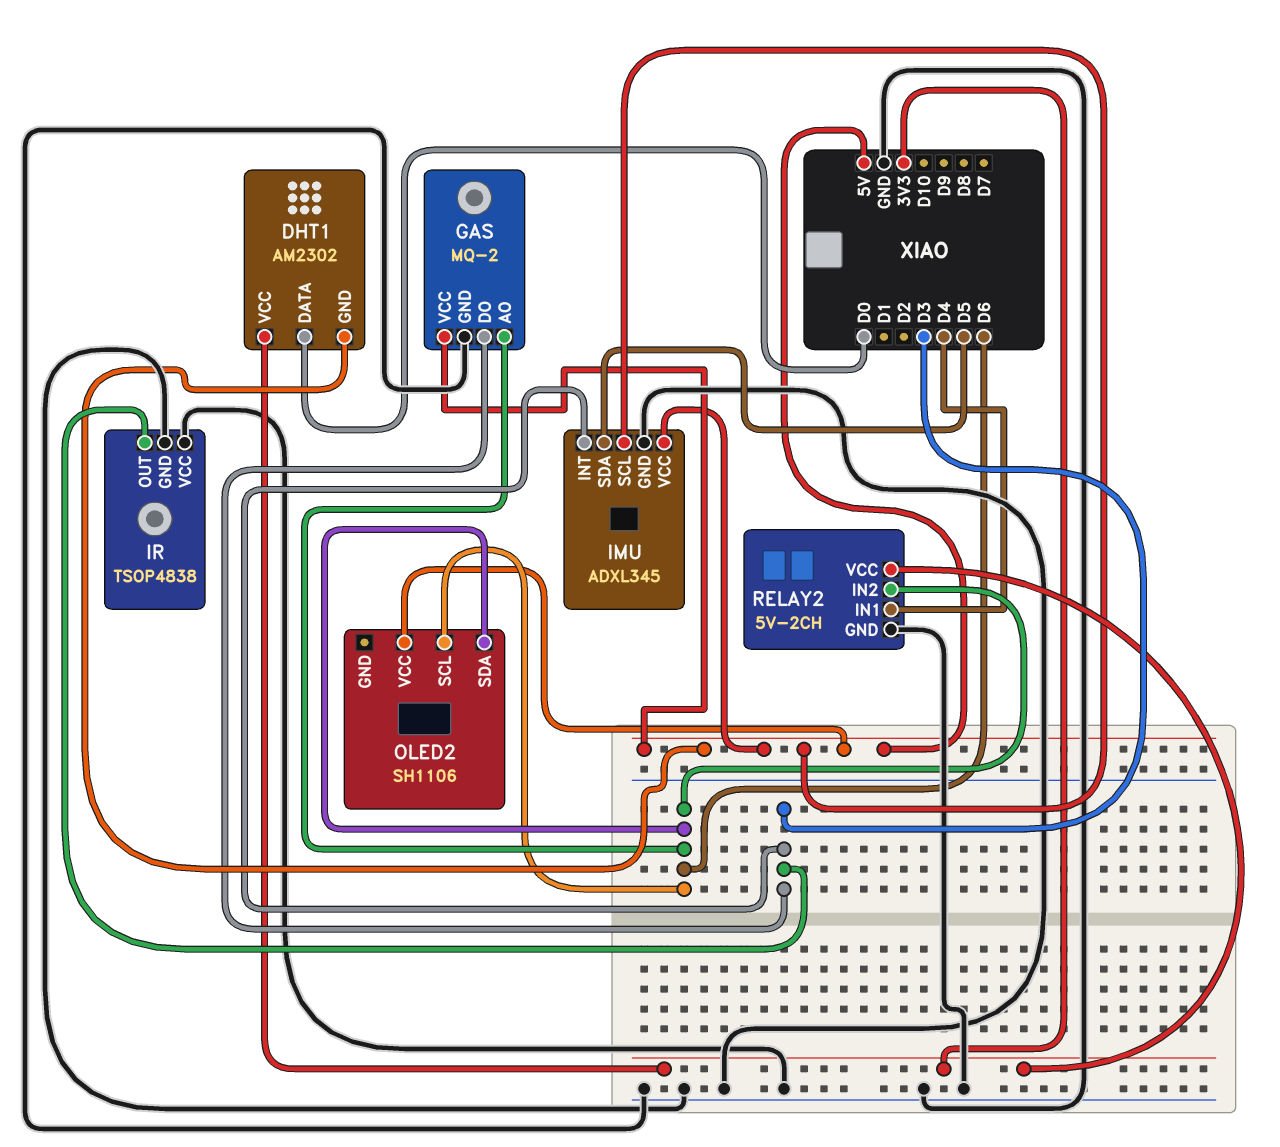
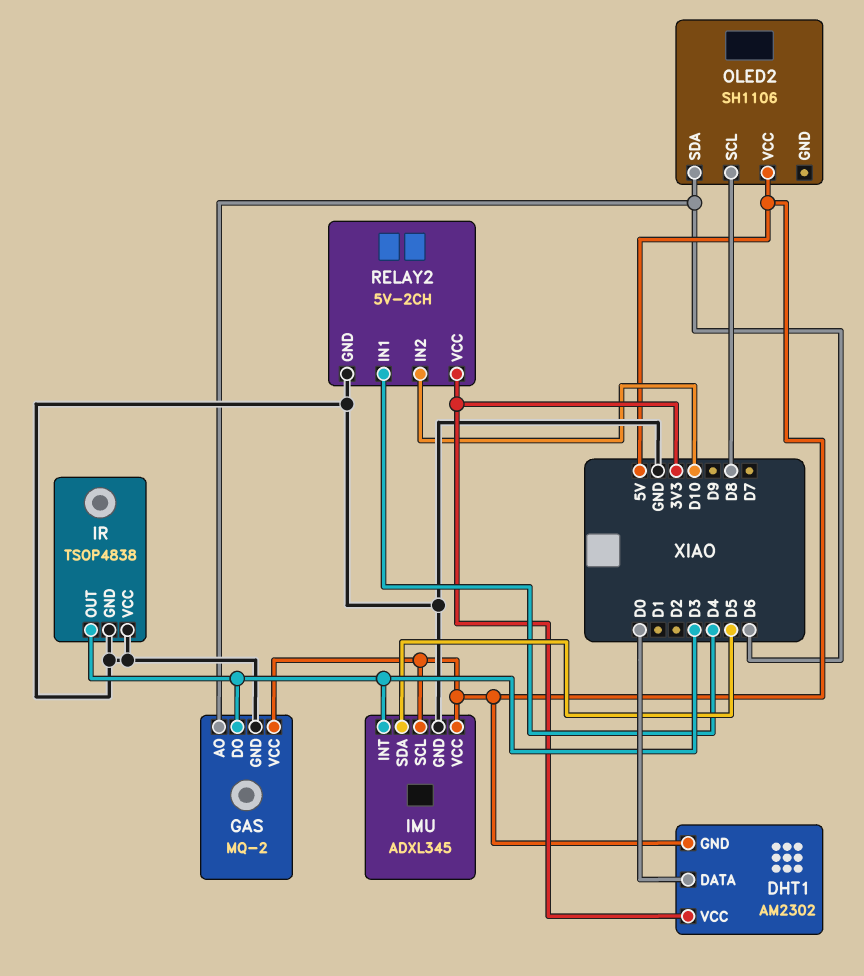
OLED2 pin SCL: D6 -> D8
RELAY2 pin IN2: D6 -> D10

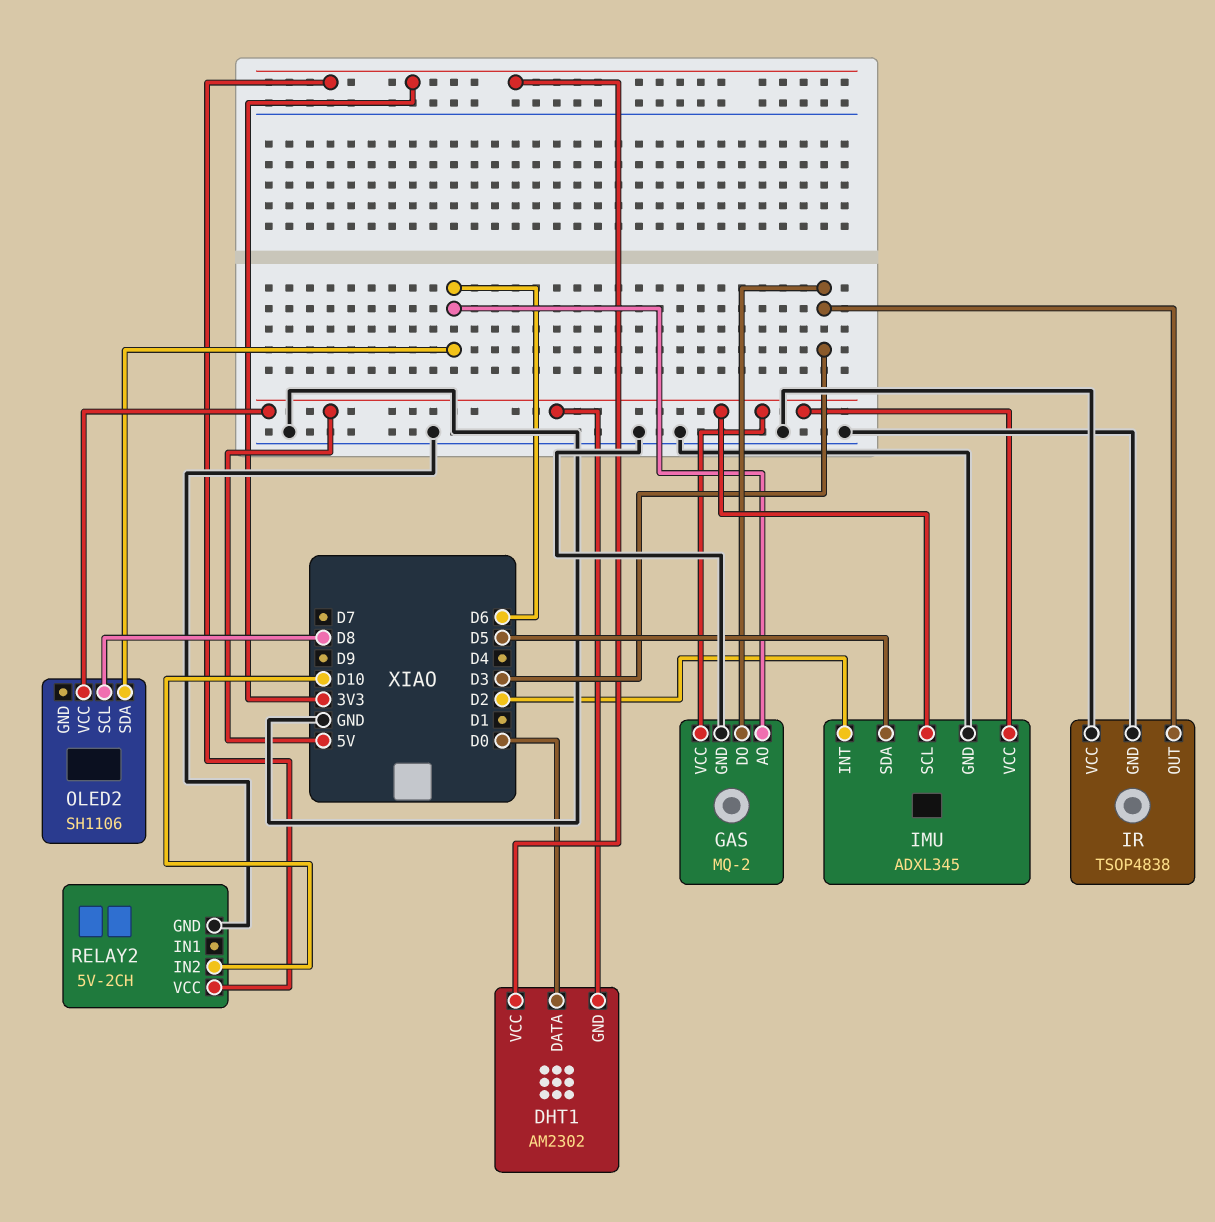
IMU pin INT: D3 -> D2
RELAY2 pin IN1: D4 -> none

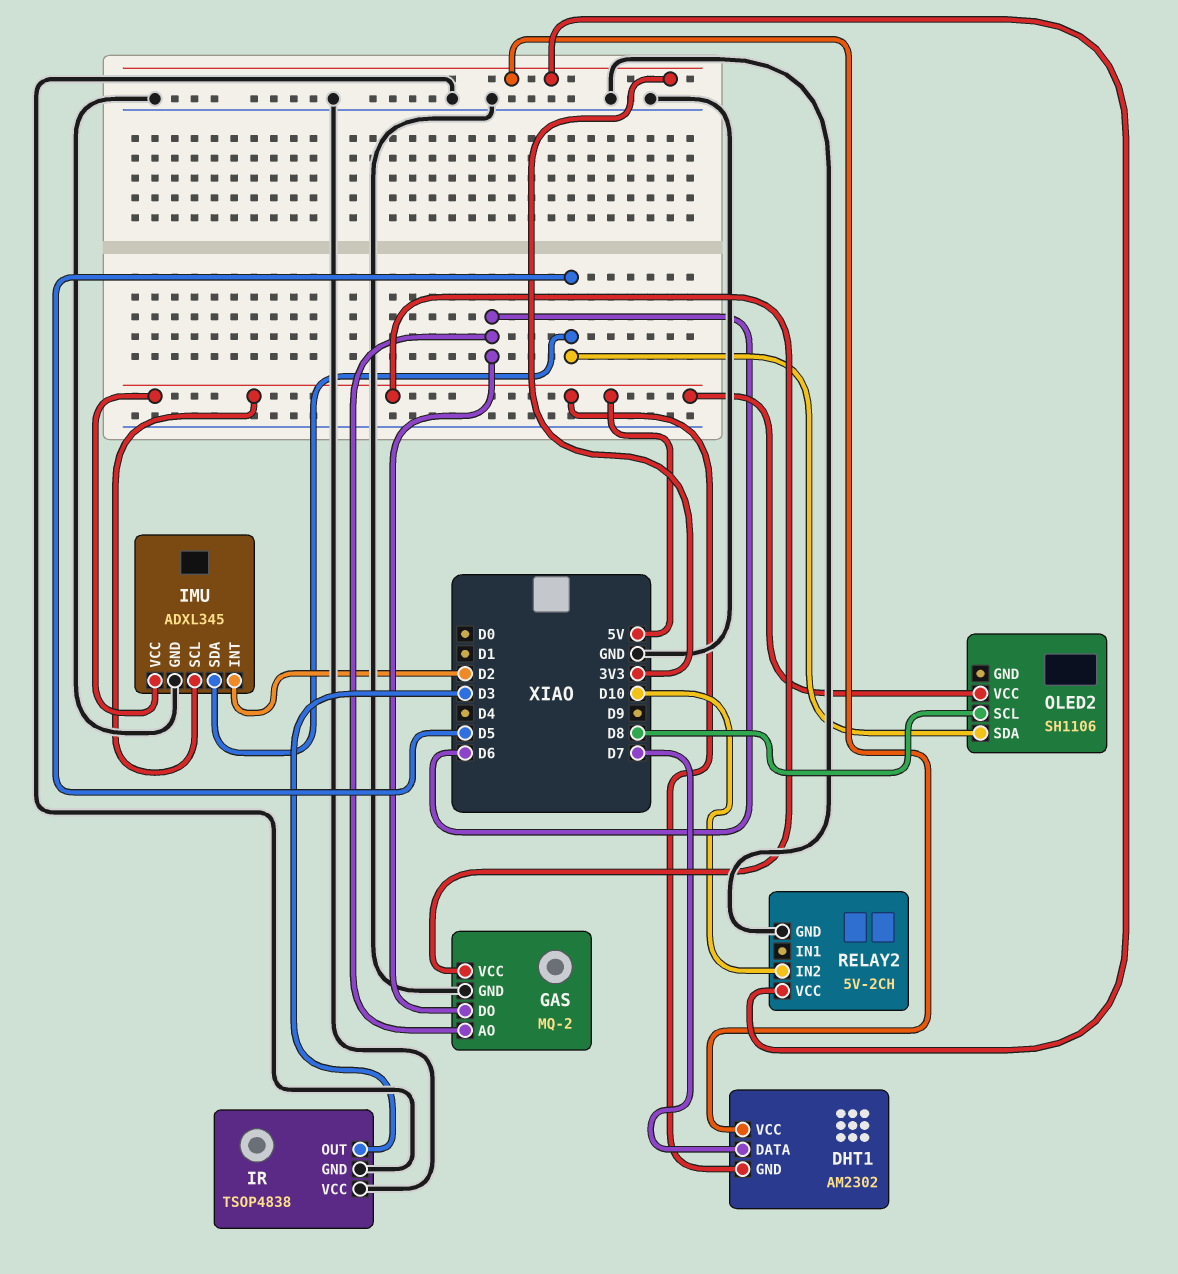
DHT1 pin DATA: D0 -> D7
GAS pin DO: D3 -> D6
OLED2 pin SDA: D6 -> D5

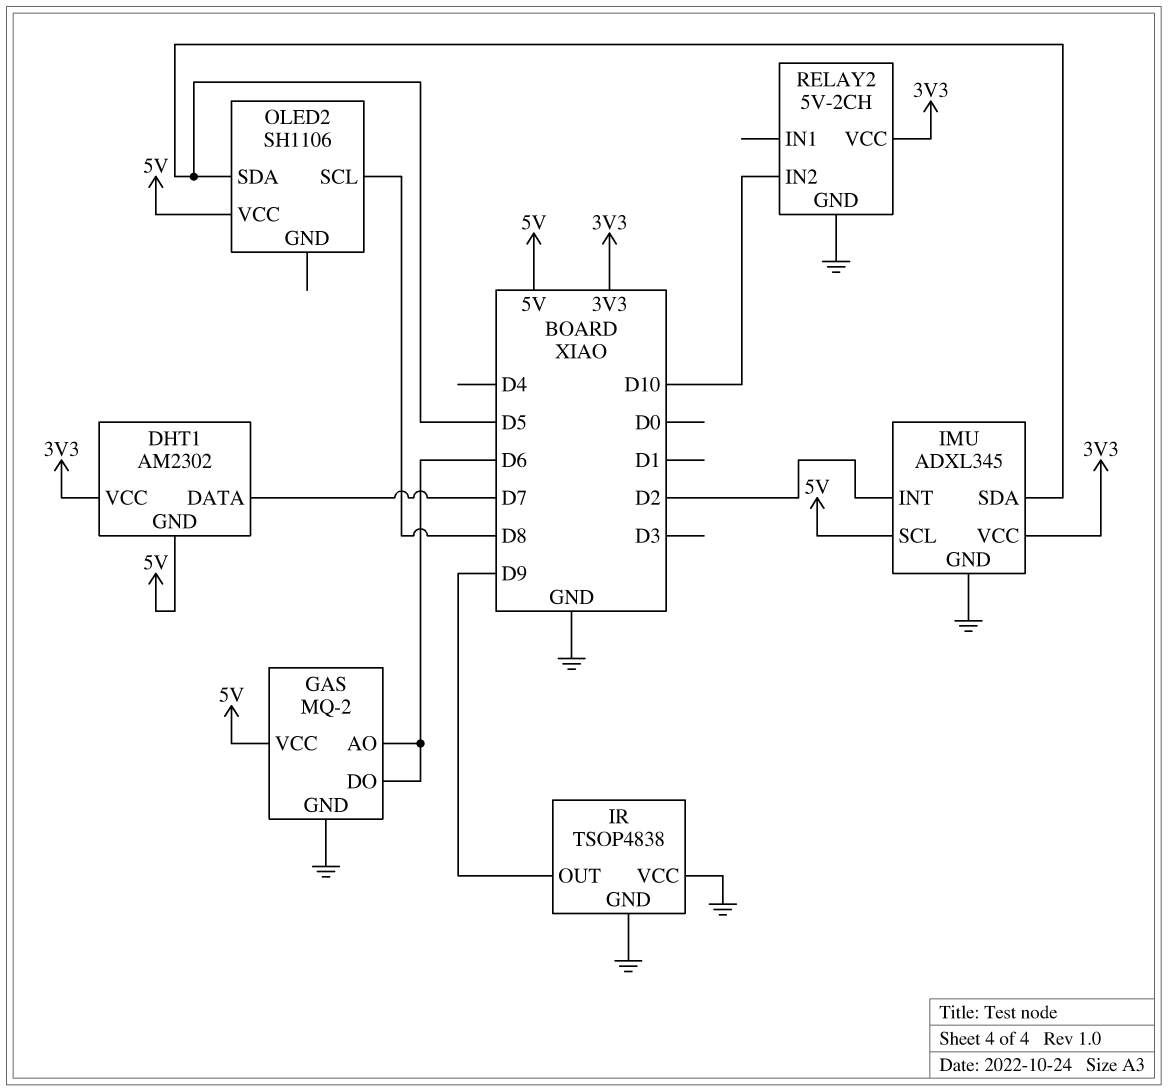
IMU pin VCC: 5V -> 3V3
IR pin OUT: D3 -> D9

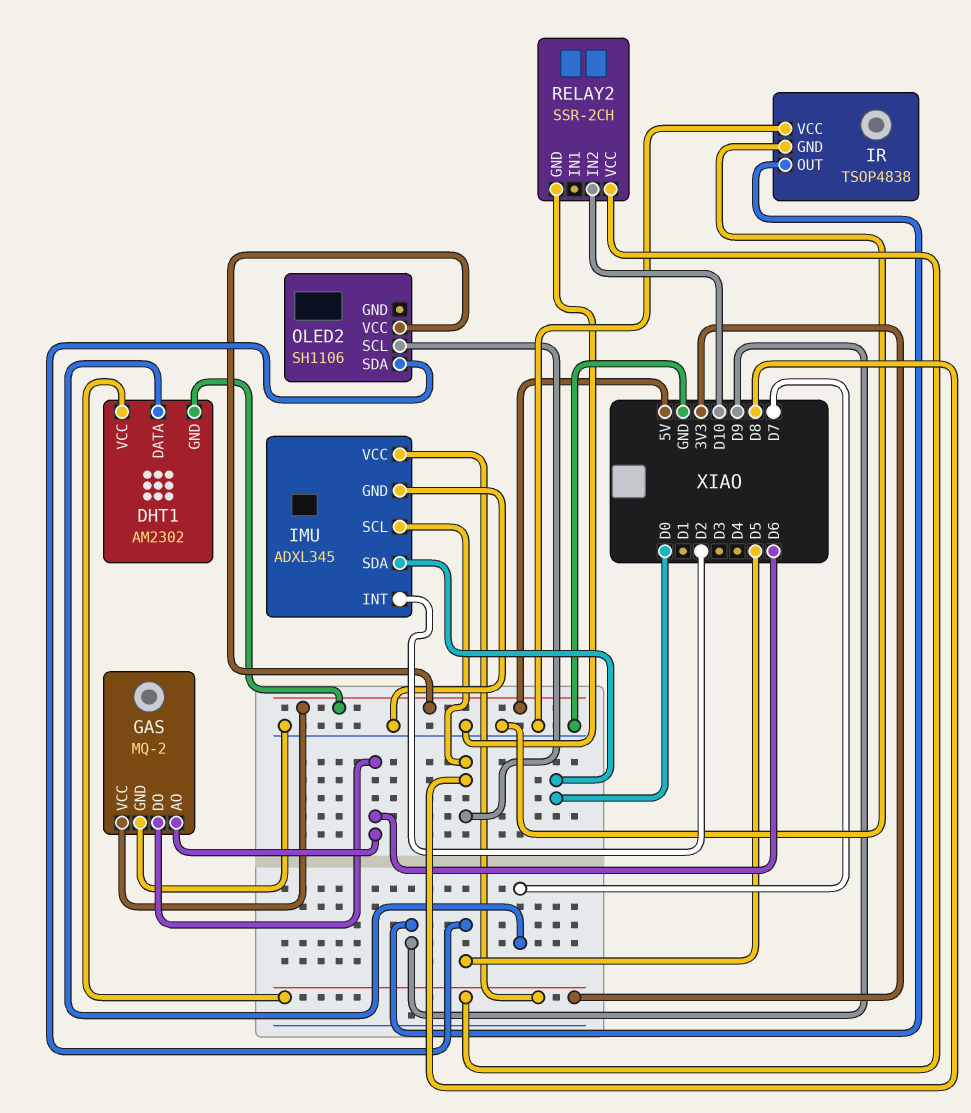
IMU pin SCL: 5V -> D8
IMU pin SDA: D5 -> D0
RELAY2: 5V-2CH -> SSR-2CH

